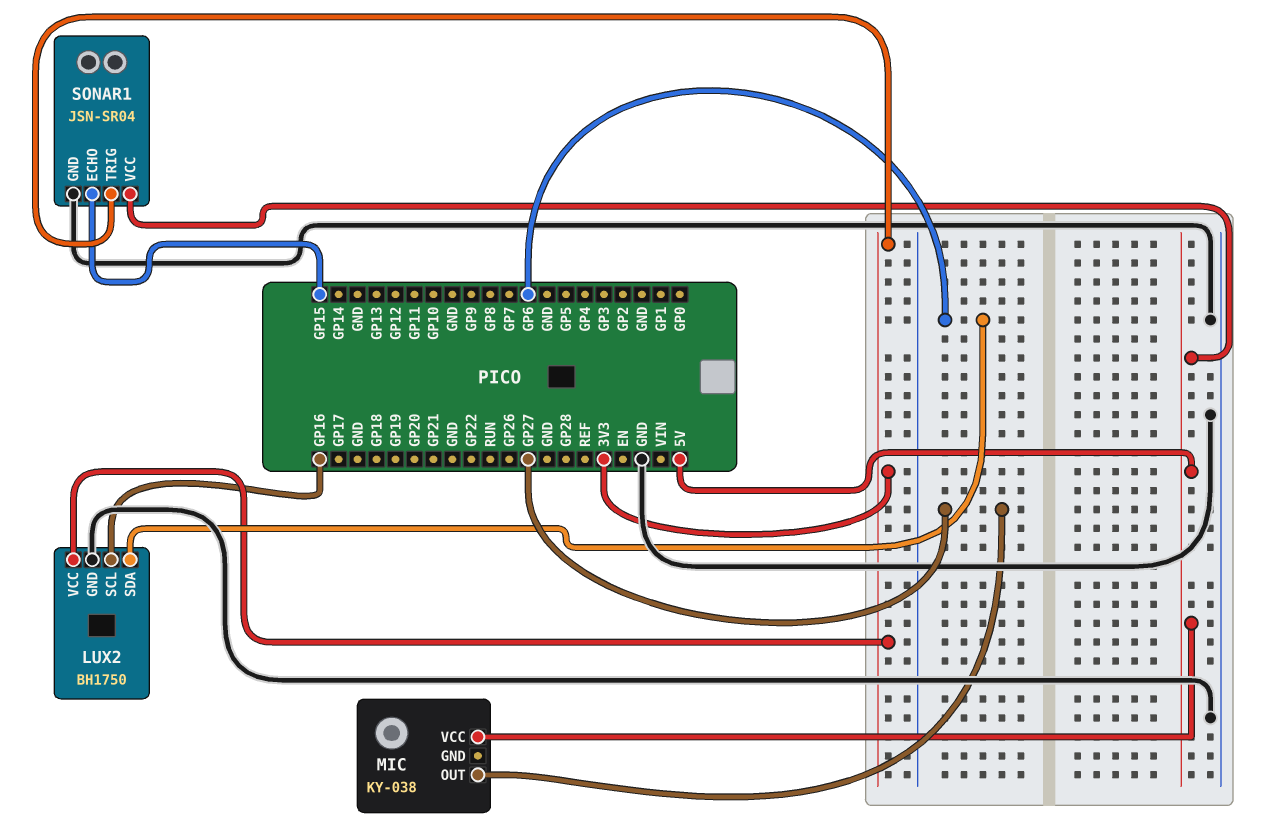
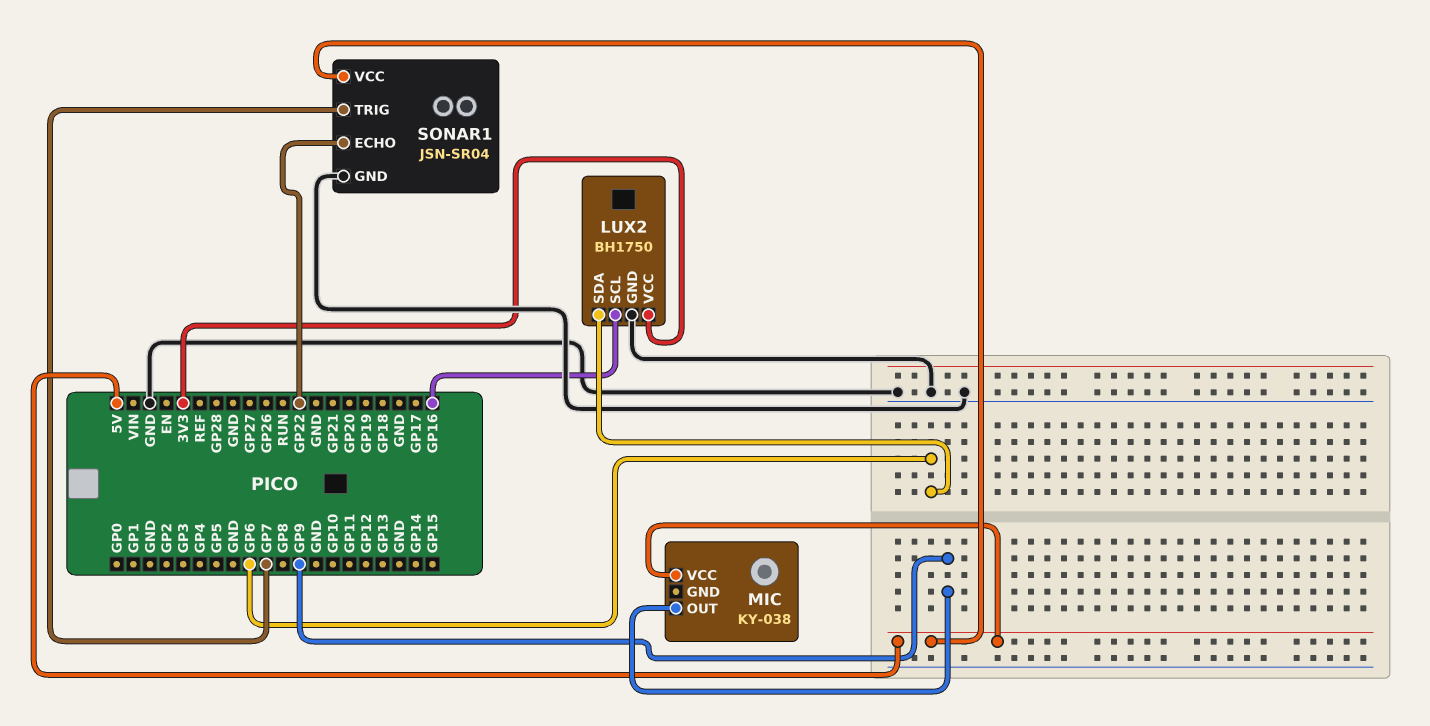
MIC pin OUT: GP27 -> GP9
SONAR1 pin ECHO: GP15 -> GP22
SONAR1 pin TRIG: 3V3 -> GP7

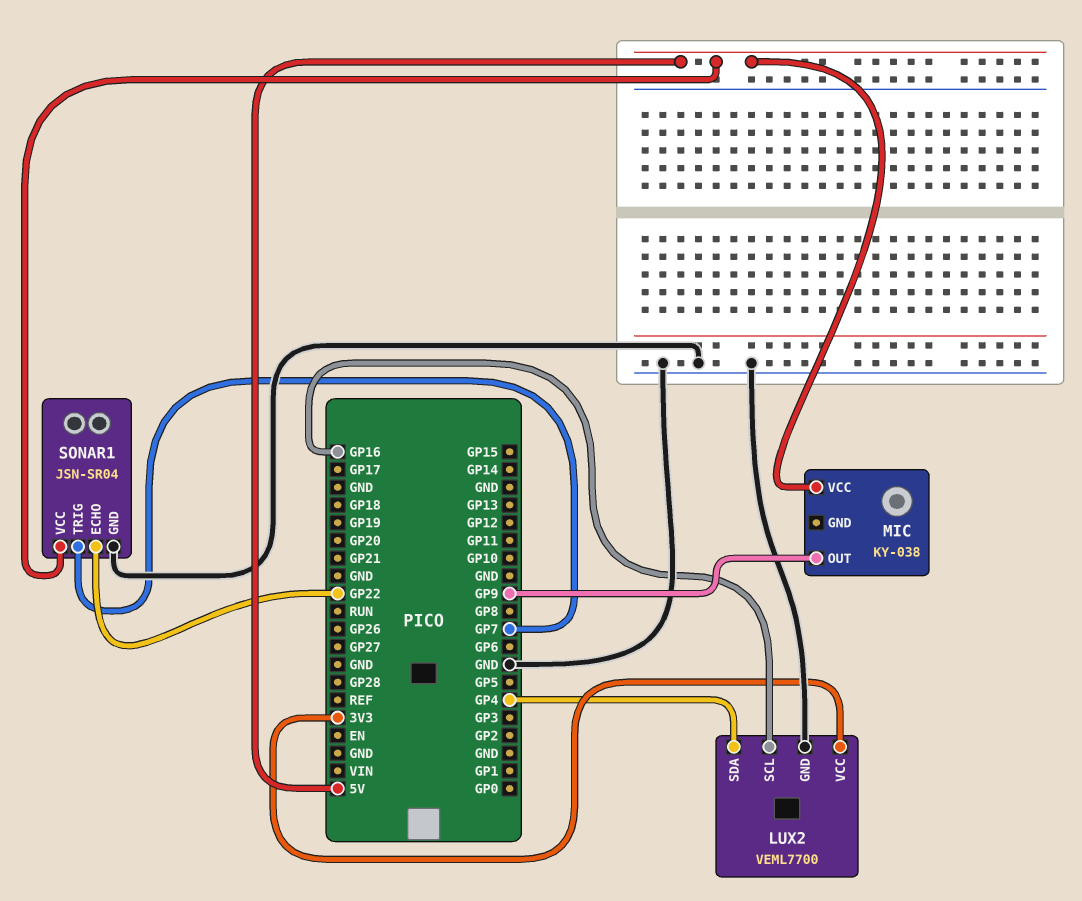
LUX2: BH1750 -> VEML7700
LUX2 pin SDA: GP6 -> GP4

